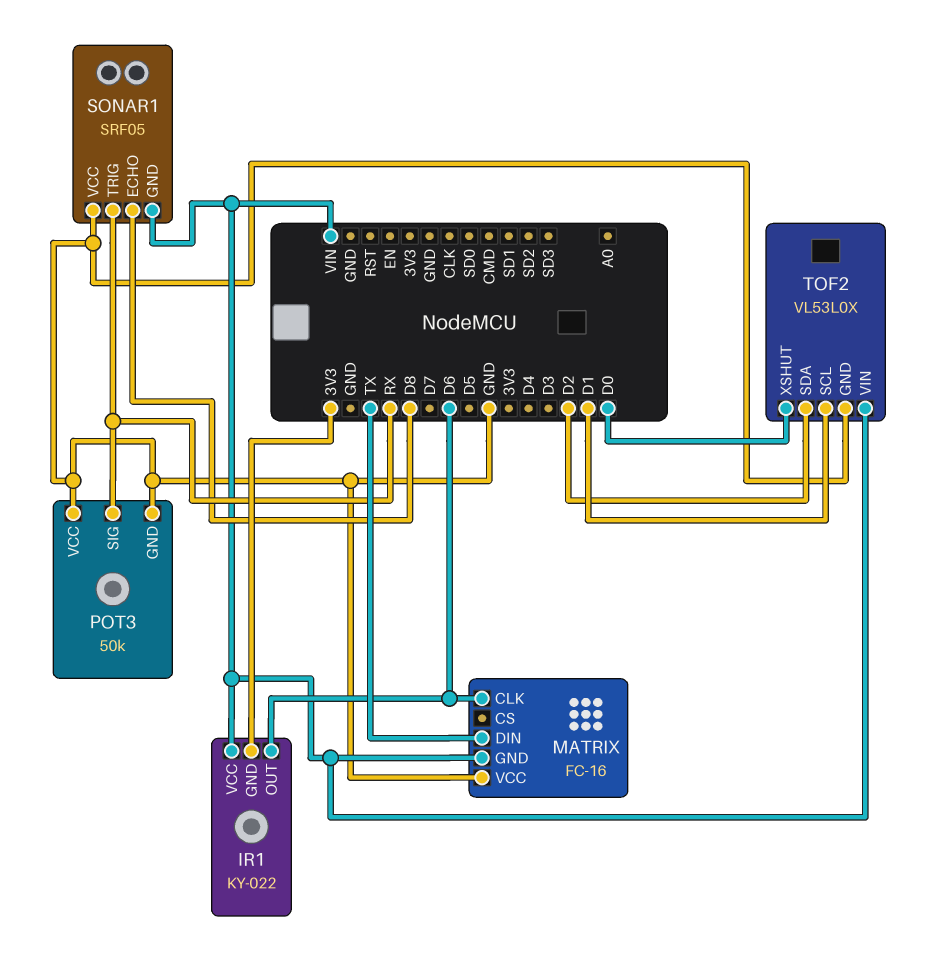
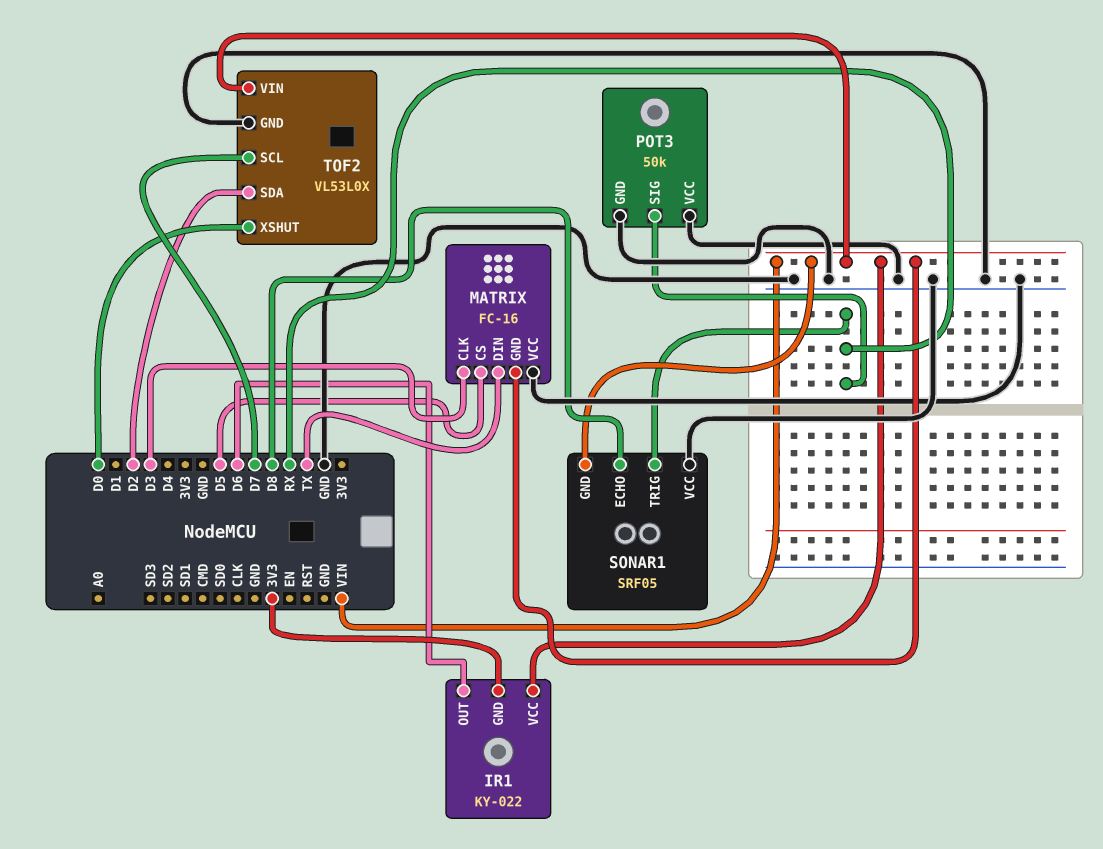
MATRIX pin CLK: D6 -> D3
MATRIX pin CS: none -> D5
TOF2 pin SCL: D1 -> D7

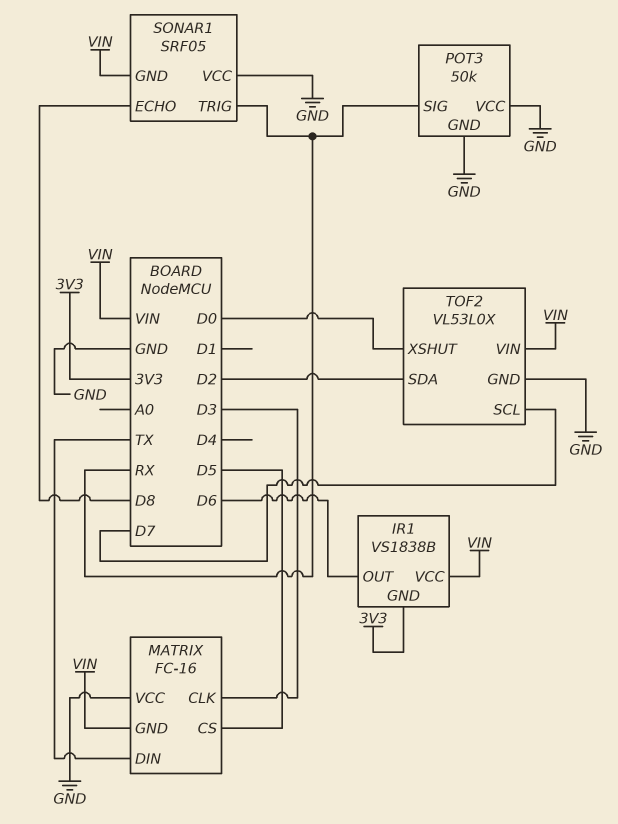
IR1: KY-022 -> VS1838B

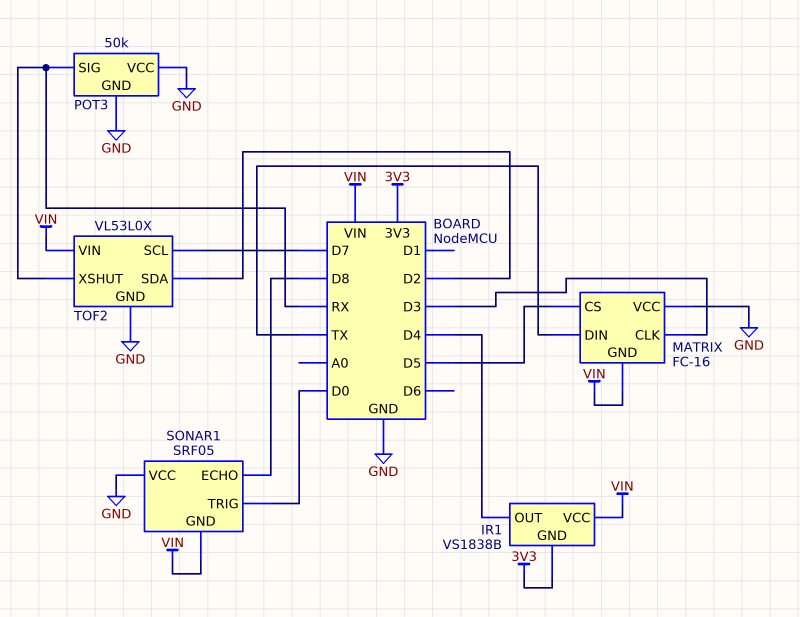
IR1 pin OUT: D6 -> D4
SONAR1 pin TRIG: RX -> D0
TOF2 pin XSHUT: D0 -> RX

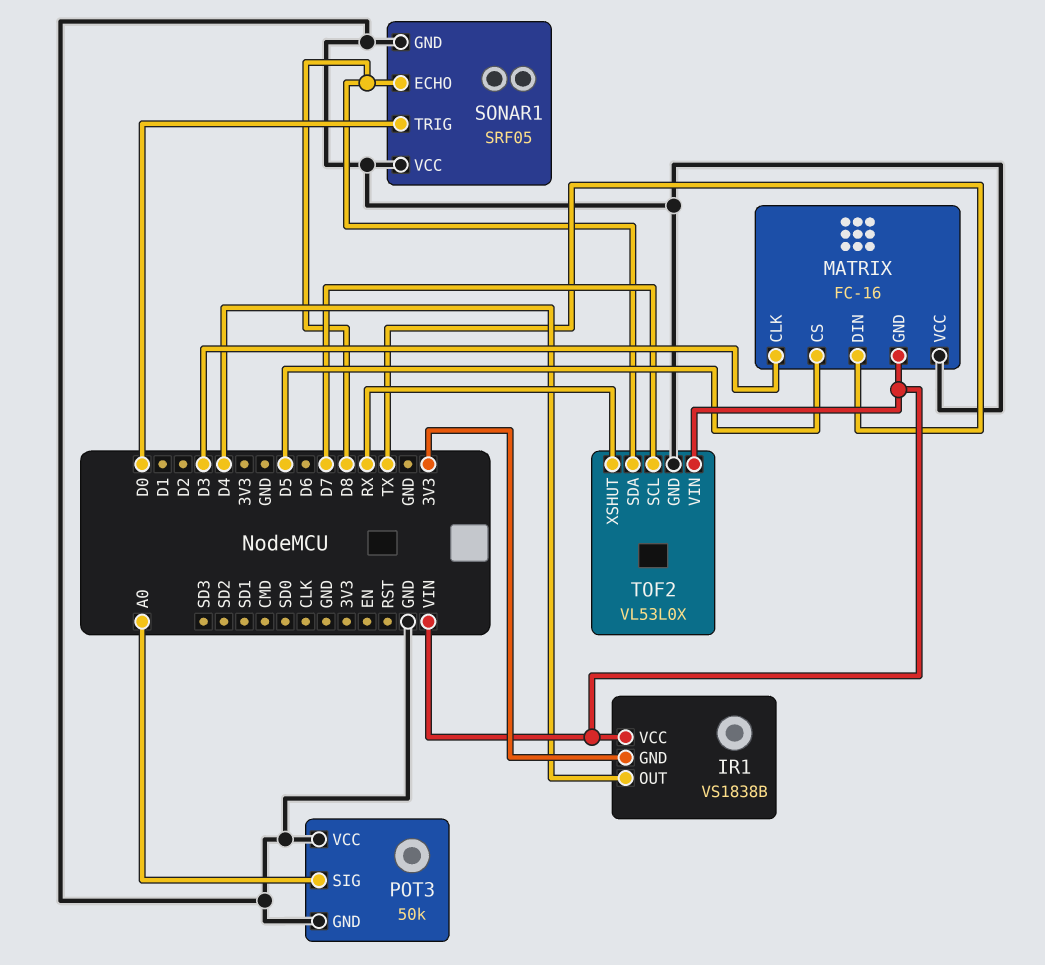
POT3 pin SIG: RX -> A0
SONAR1 pin GND: VIN -> GND
TOF2 pin SDA: D2 -> D8

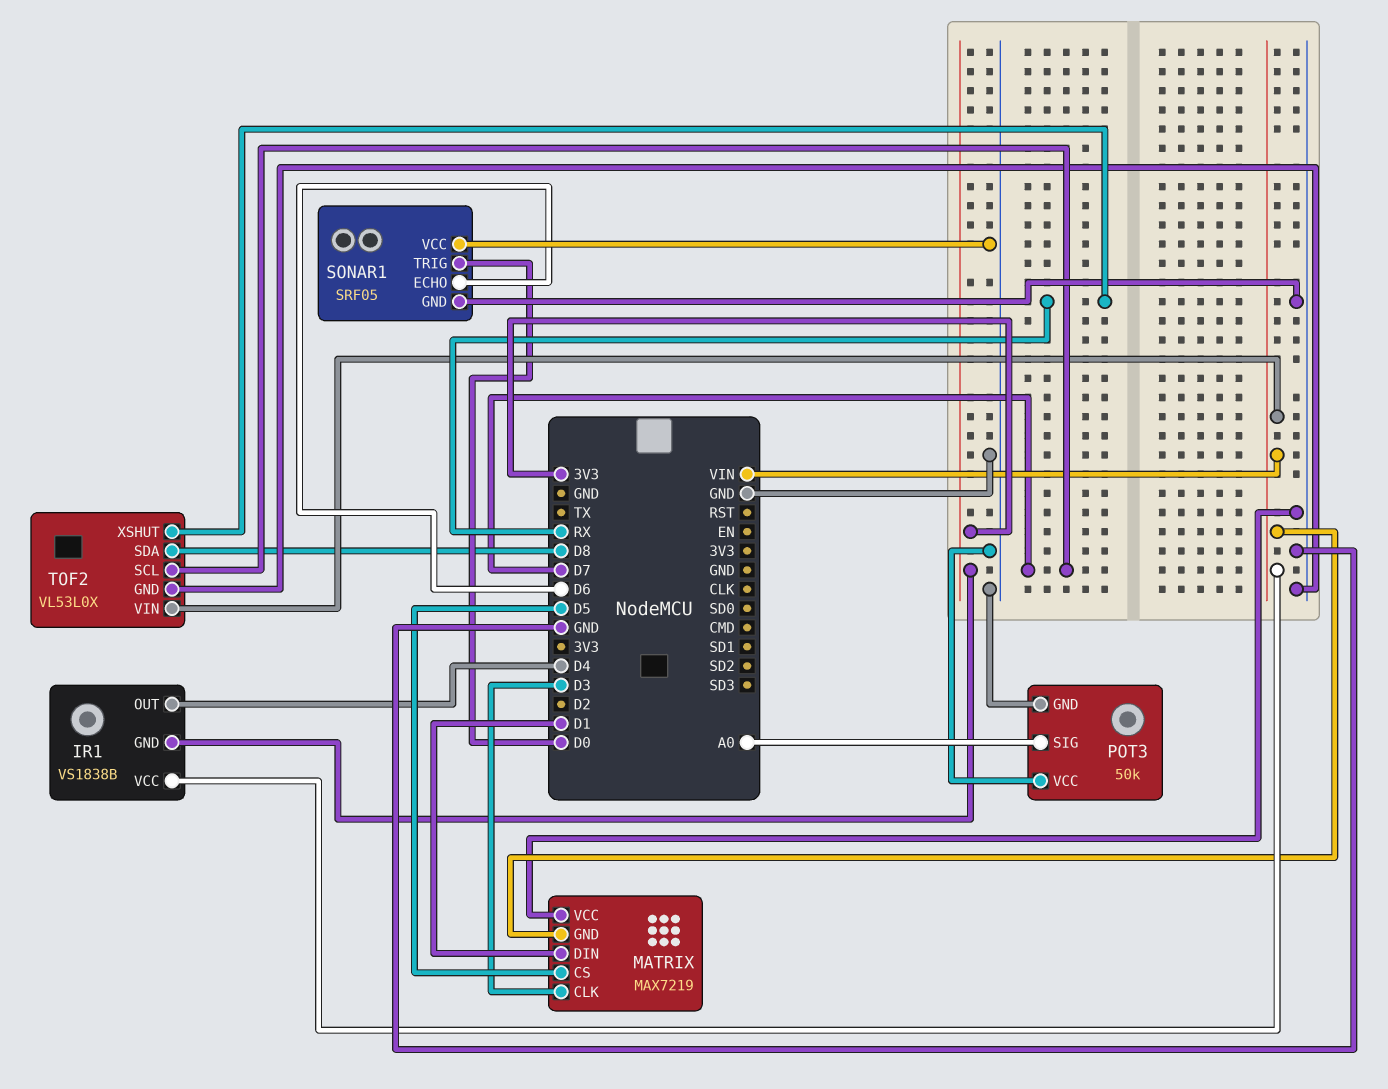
MATRIX: FC-16 -> MAX7219
MATRIX pin DIN: TX -> D1
SONAR1 pin ECHO: D8 -> D6

